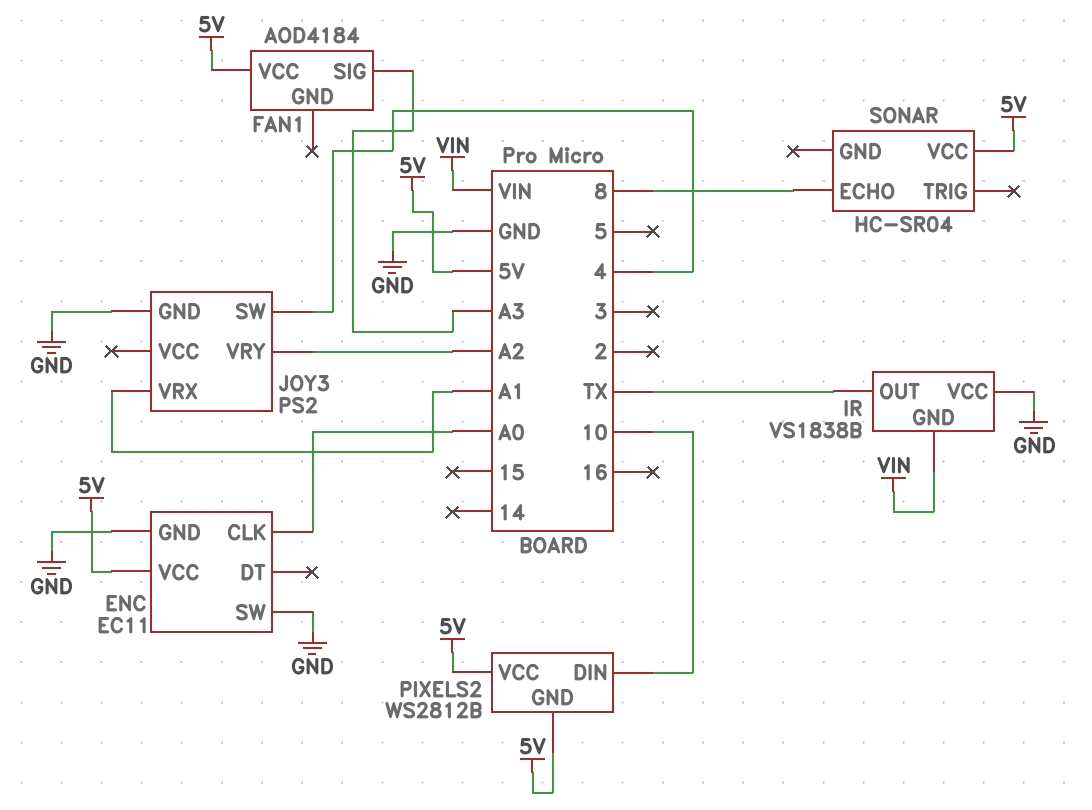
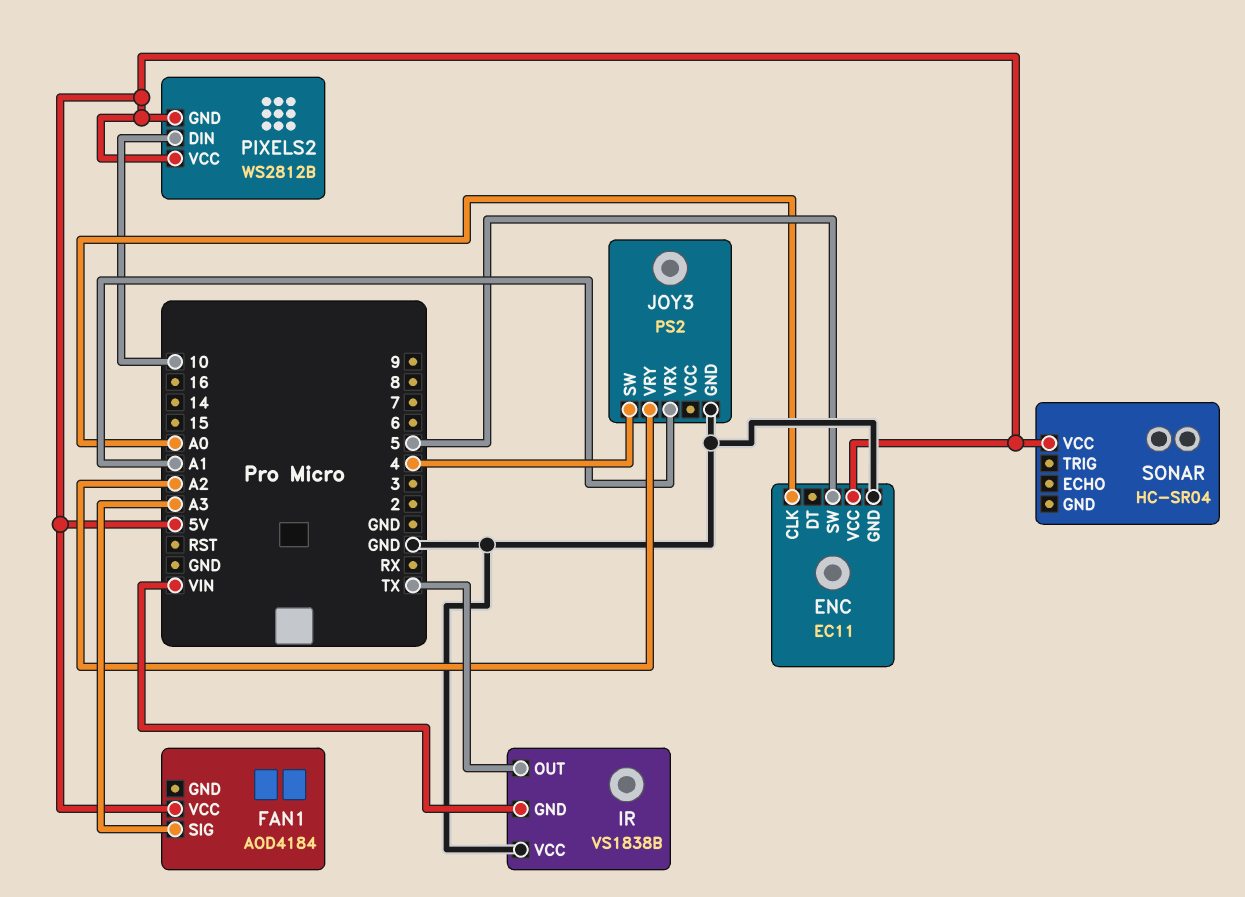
ENC pin SW: GND -> 5
SONAR pin ECHO: 8 -> none

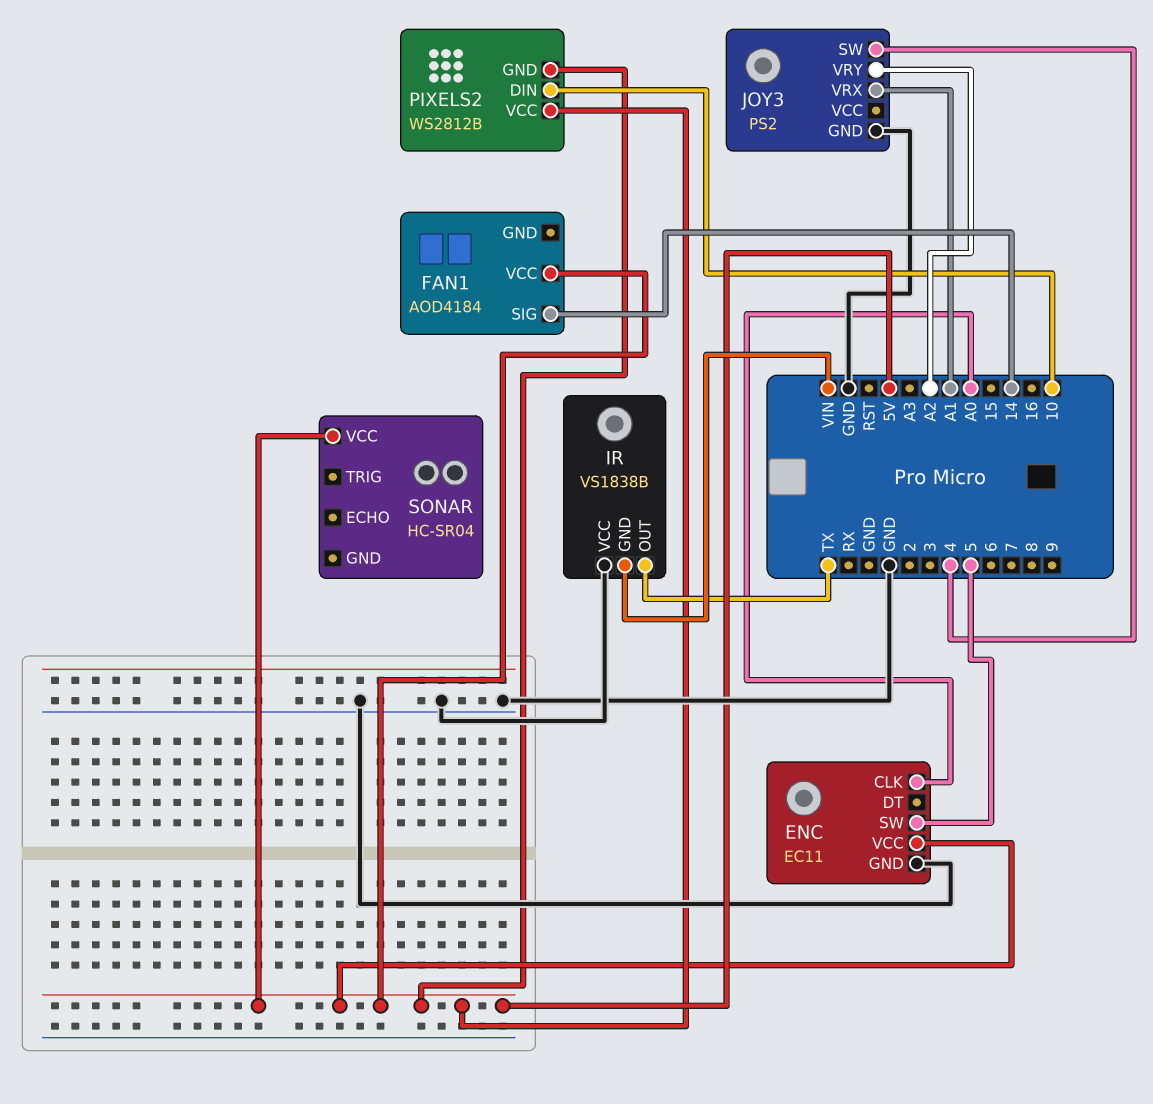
FAN1 pin SIG: A3 -> 14

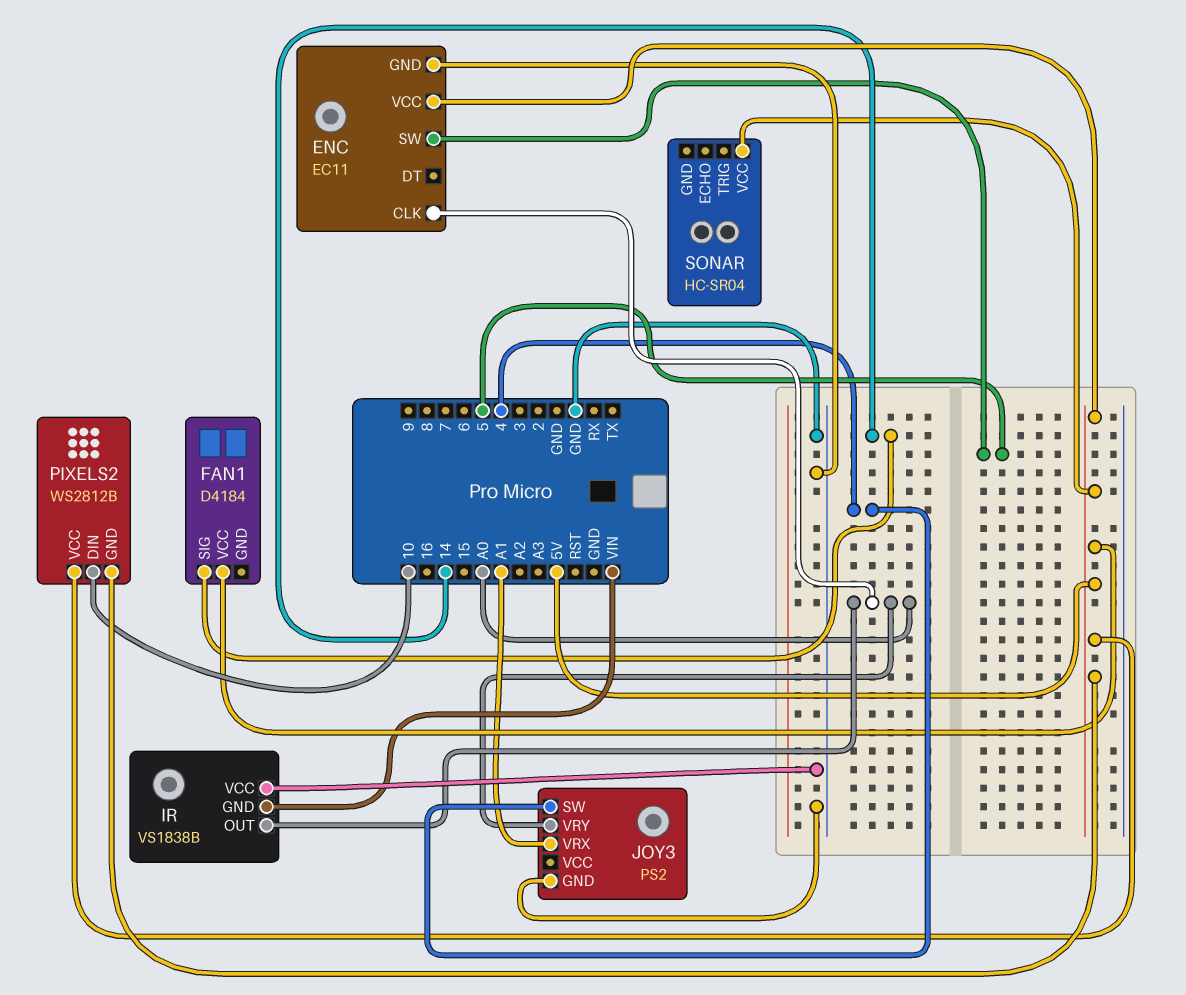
FAN1: AOD4184 -> D4184
IR pin OUT: TX -> A0
JOY3 pin VRY: A2 -> A0

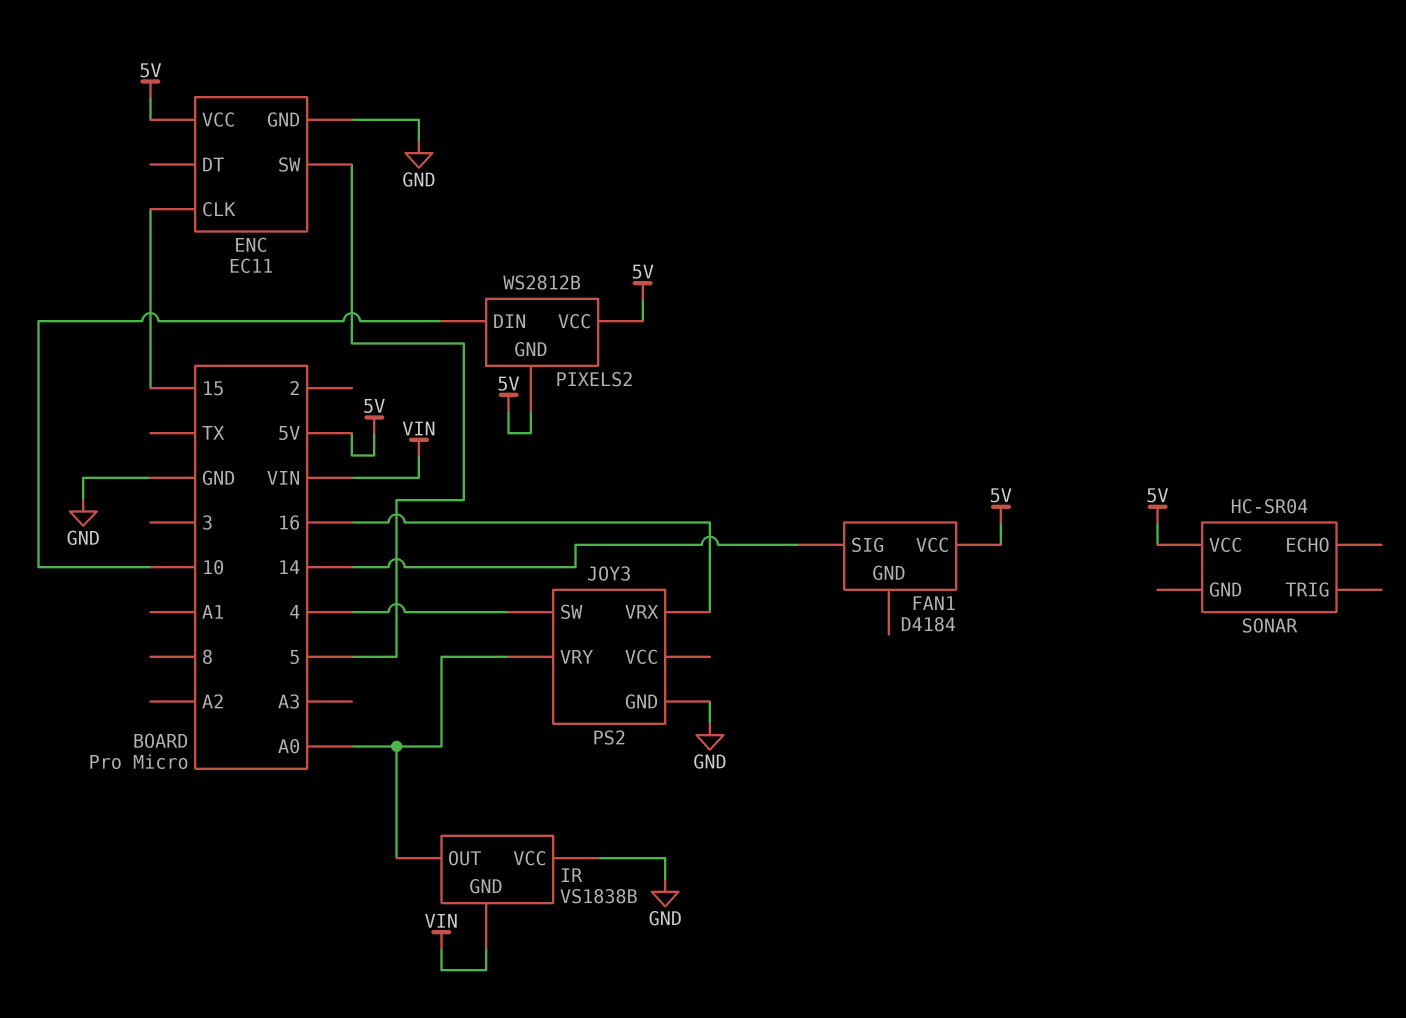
ENC pin CLK: A0 -> 15
JOY3 pin VRX: A1 -> 16

